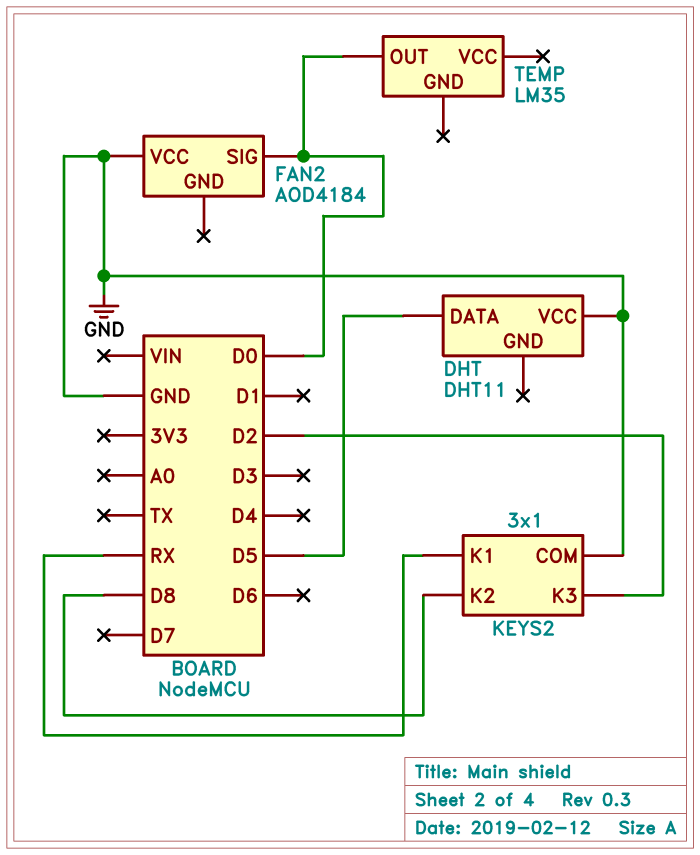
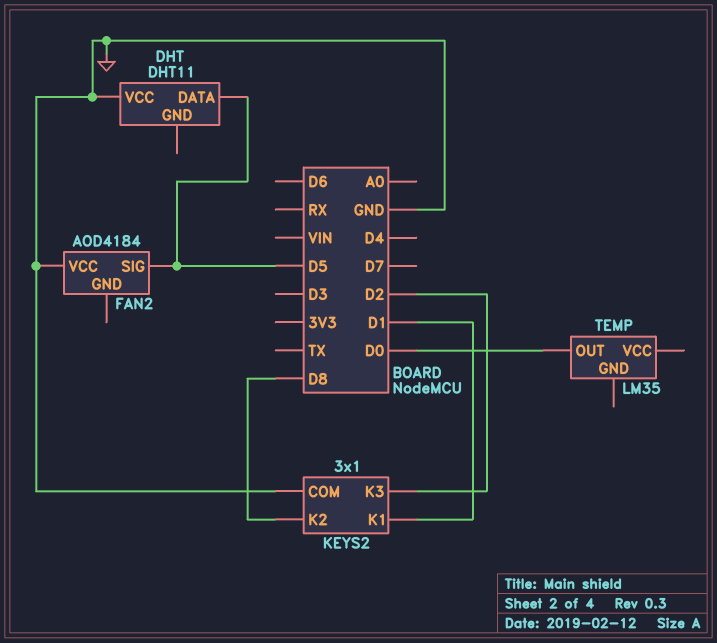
FAN2 pin SIG: D0 -> D5
KEYS2 pin K1: RX -> D1

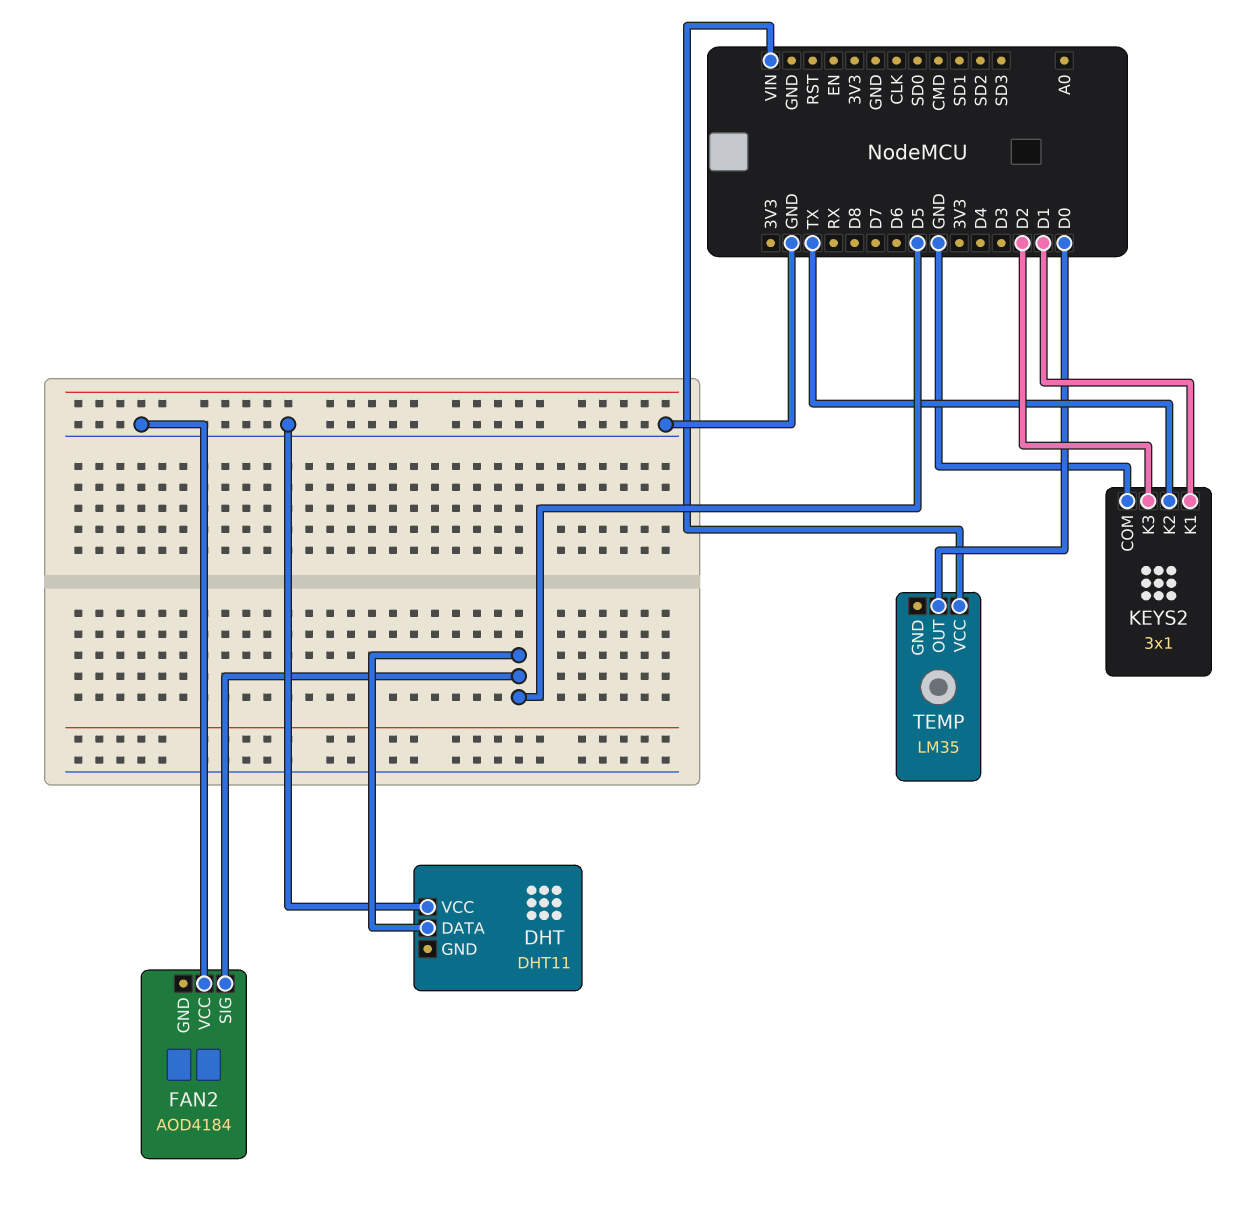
KEYS2 pin K2: D8 -> TX
TEMP pin VCC: none -> VIN

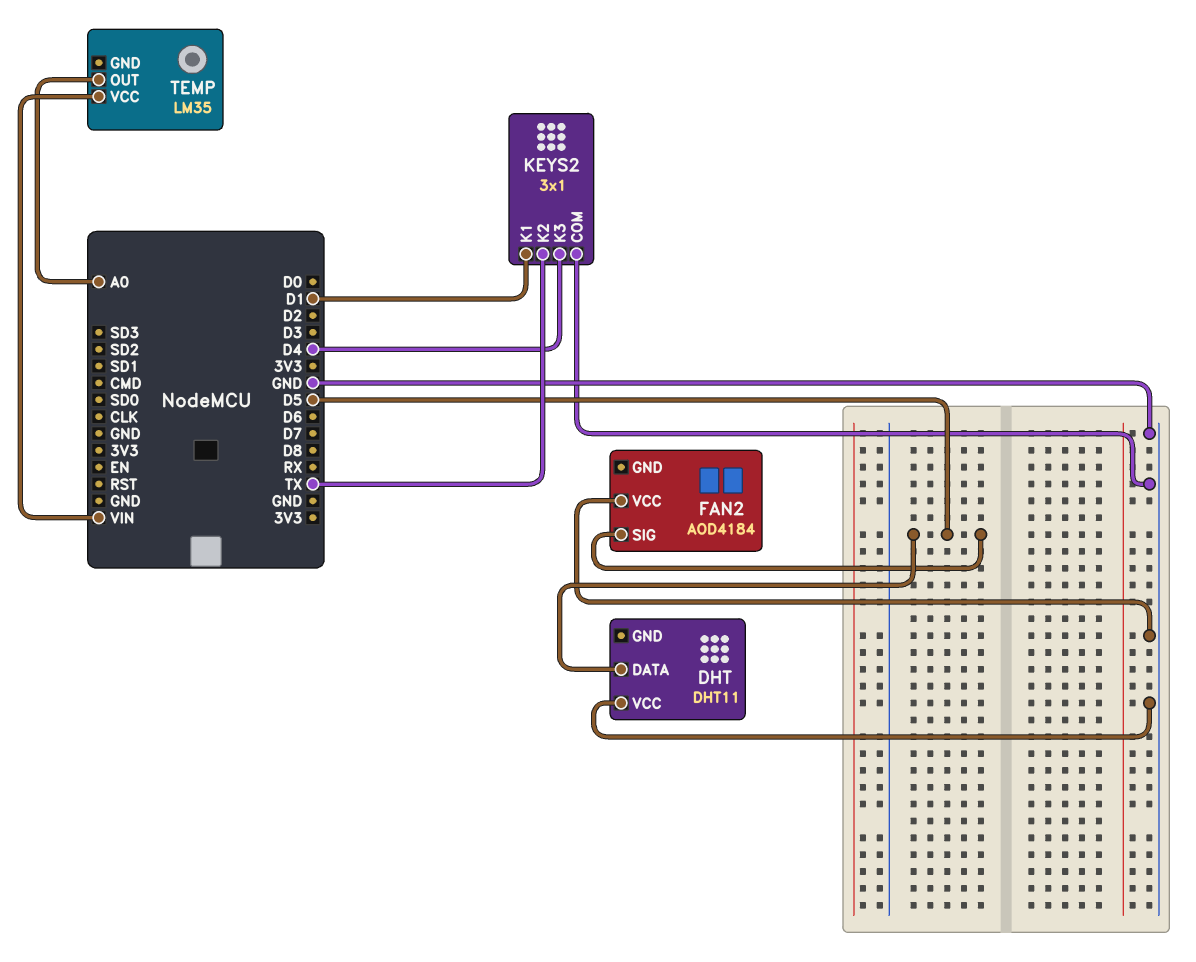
KEYS2 pin K3: D2 -> D4
TEMP pin OUT: D0 -> A0

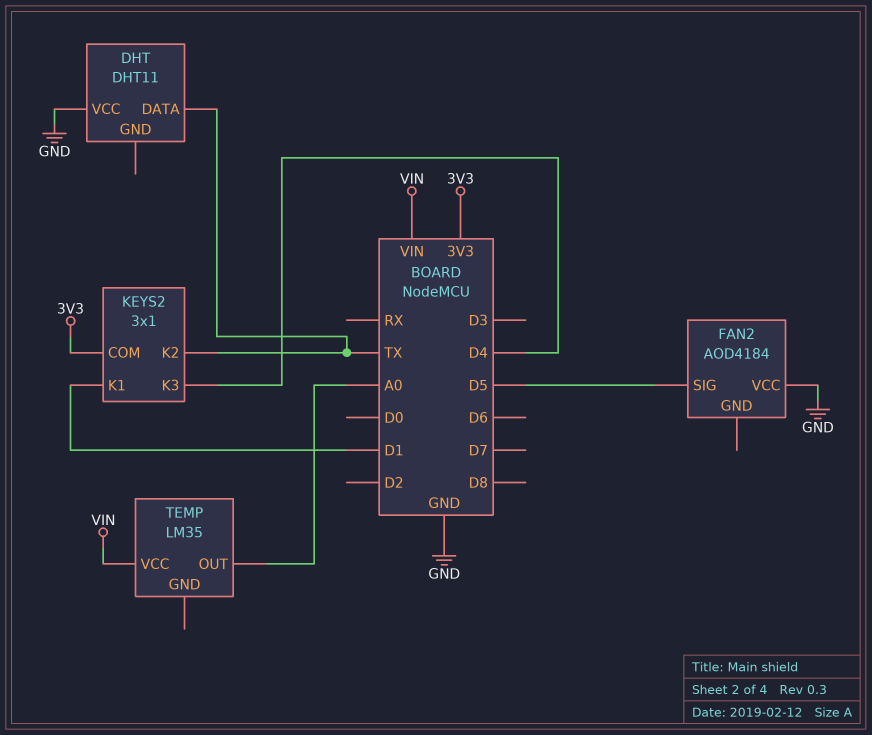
DHT pin DATA: D5 -> TX
KEYS2 pin COM: GND -> 3V3

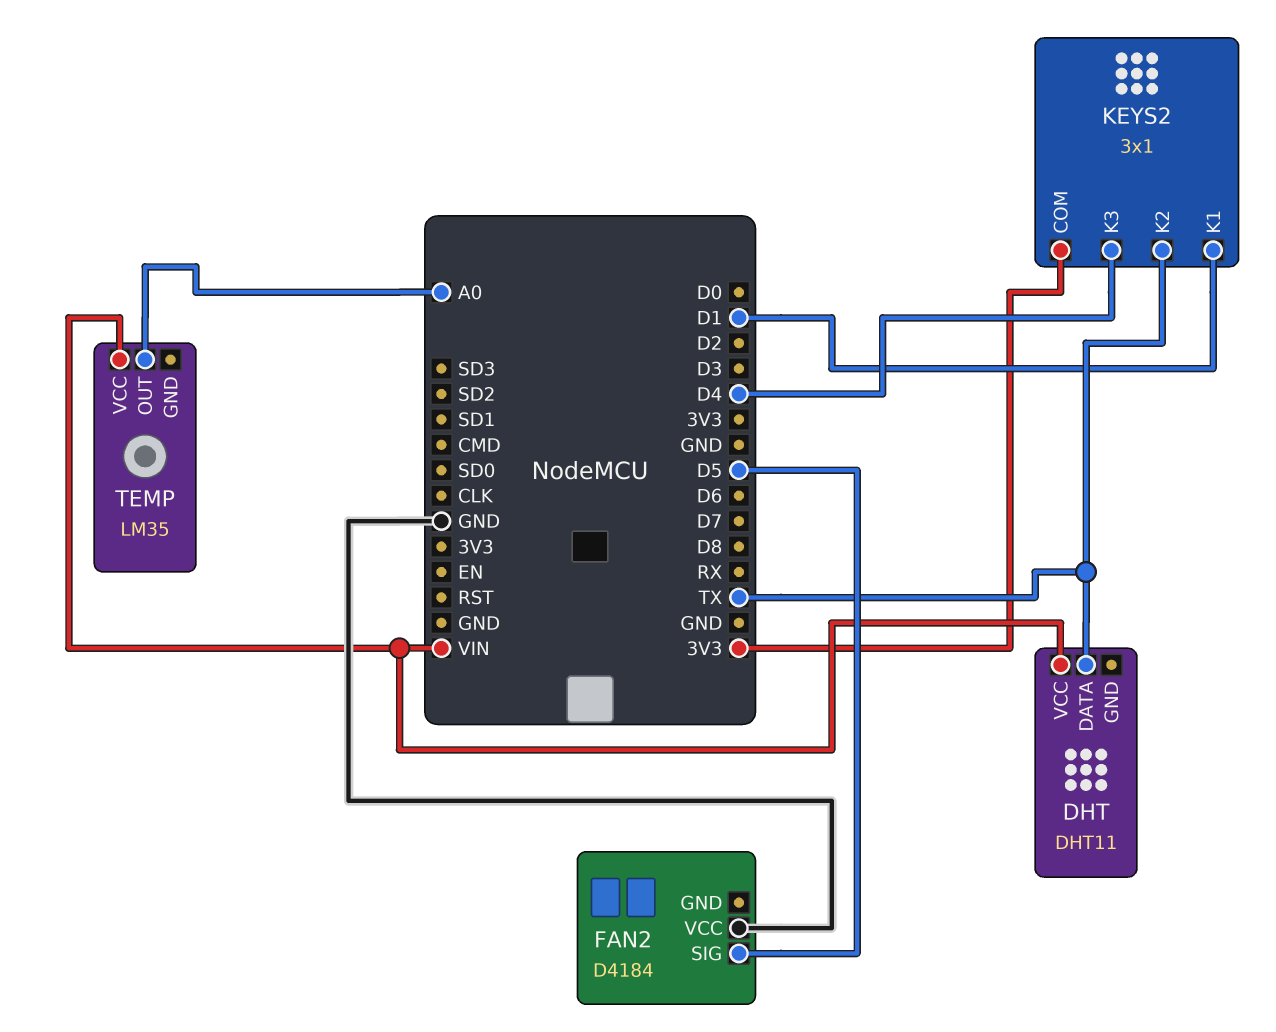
DHT pin VCC: GND -> VIN
FAN2: AOD4184 -> D4184

